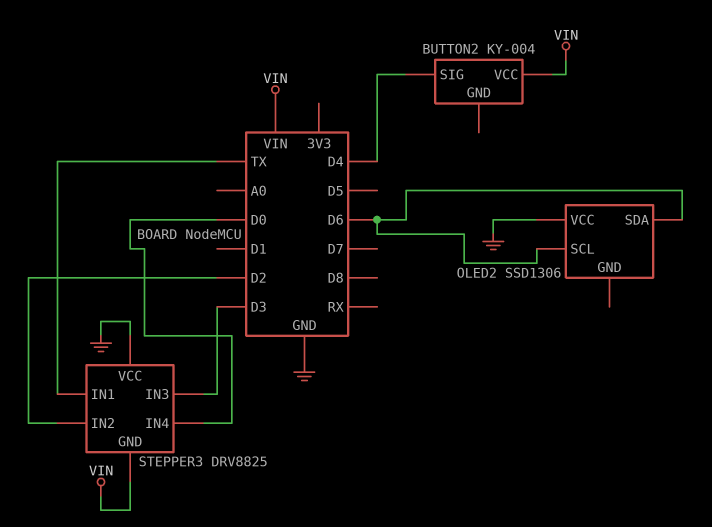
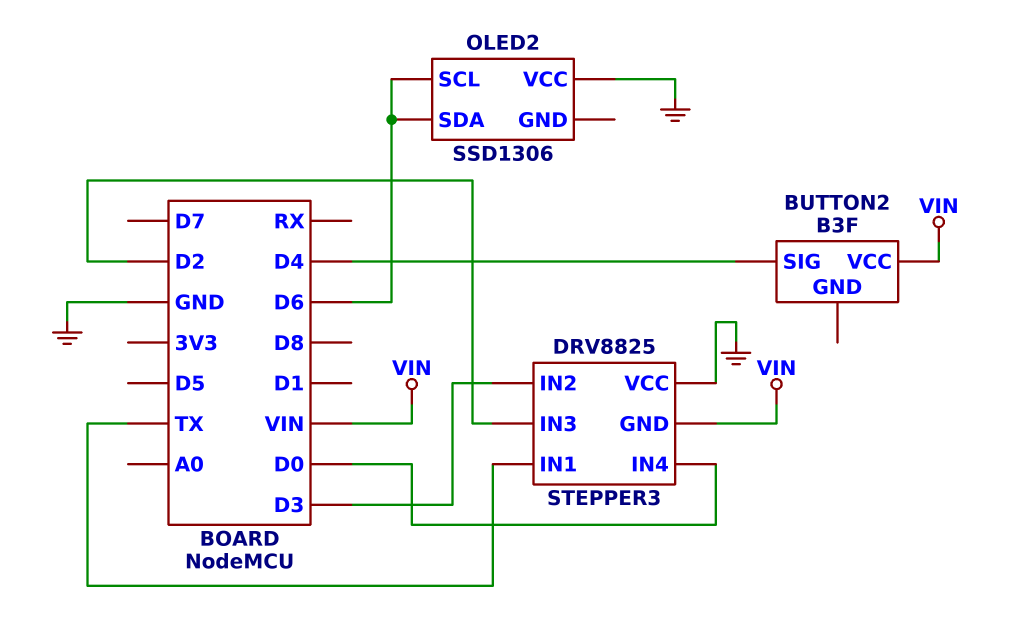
BUTTON2: KY-004 -> B3F
STEPPER3 pin IN2: D2 -> D3
STEPPER3 pin IN3: D3 -> D2

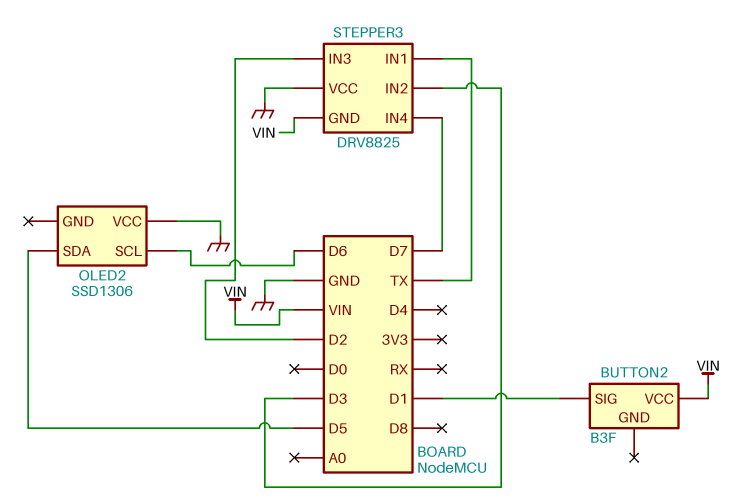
BUTTON2 pin SIG: D4 -> D1
OLED2 pin SDA: D6 -> D5
STEPPER3 pin IN4: D0 -> D7

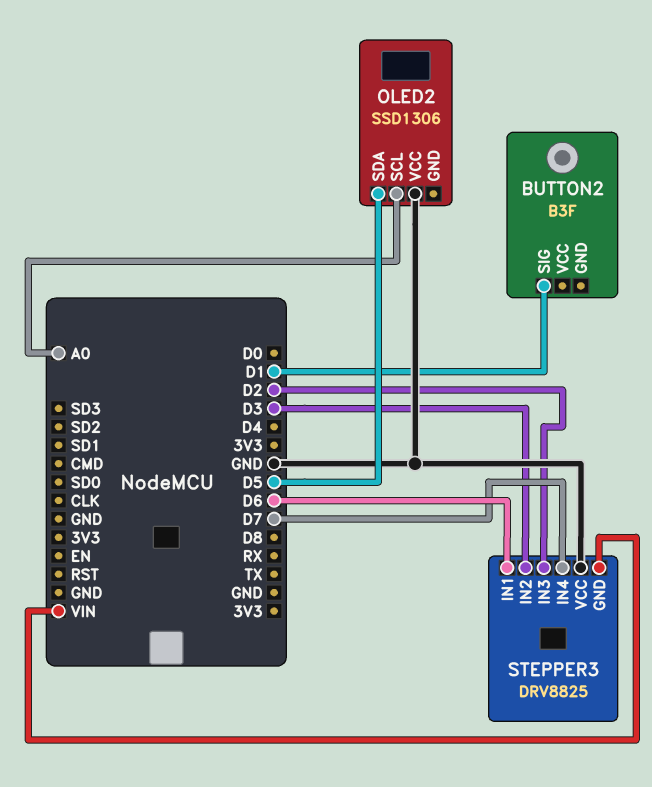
BUTTON2 pin VCC: VIN -> none
OLED2 pin SCL: D6 -> A0
STEPPER3 pin IN1: TX -> D6

